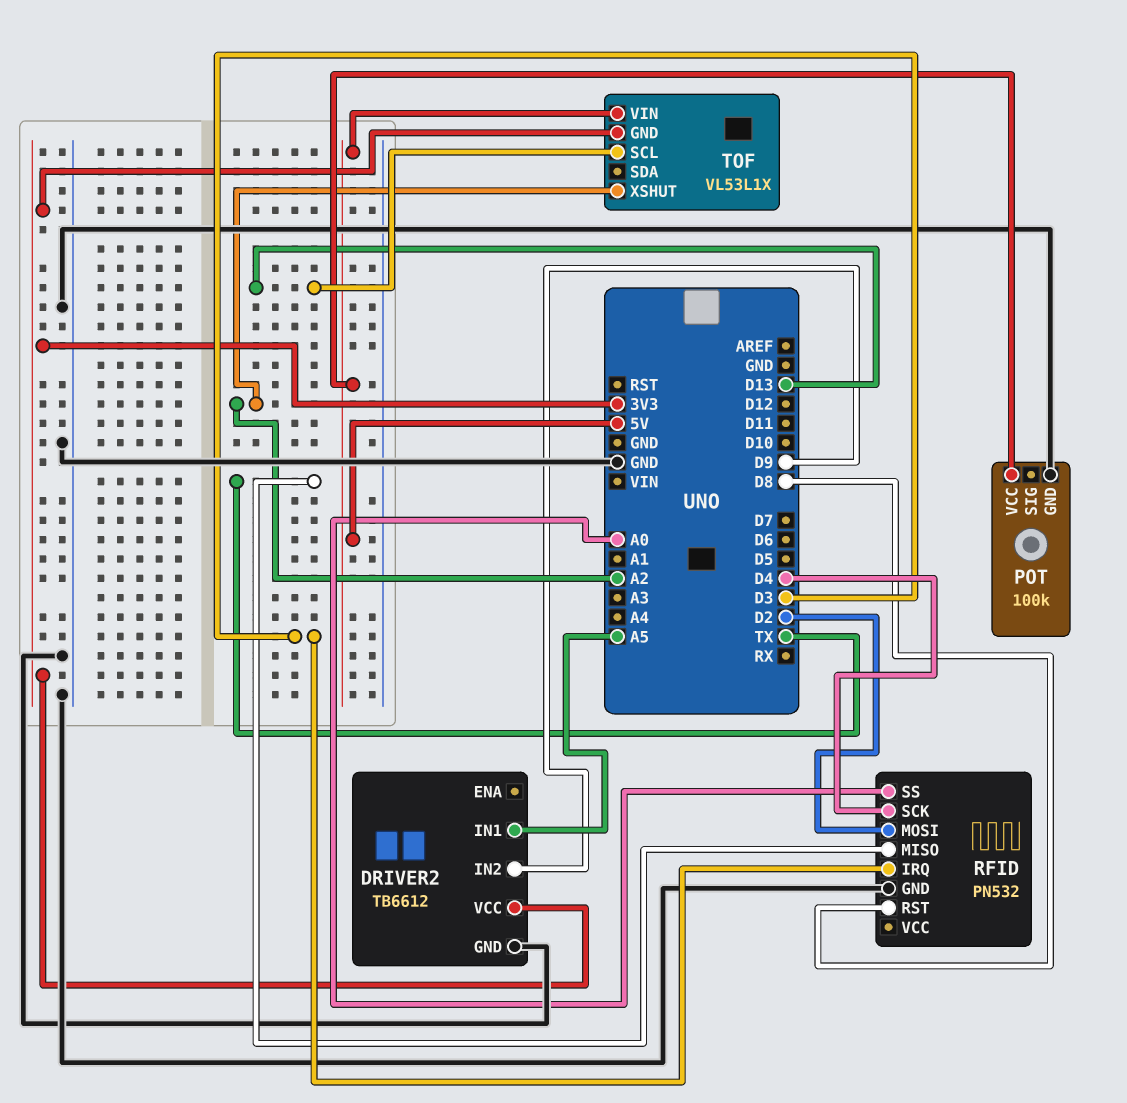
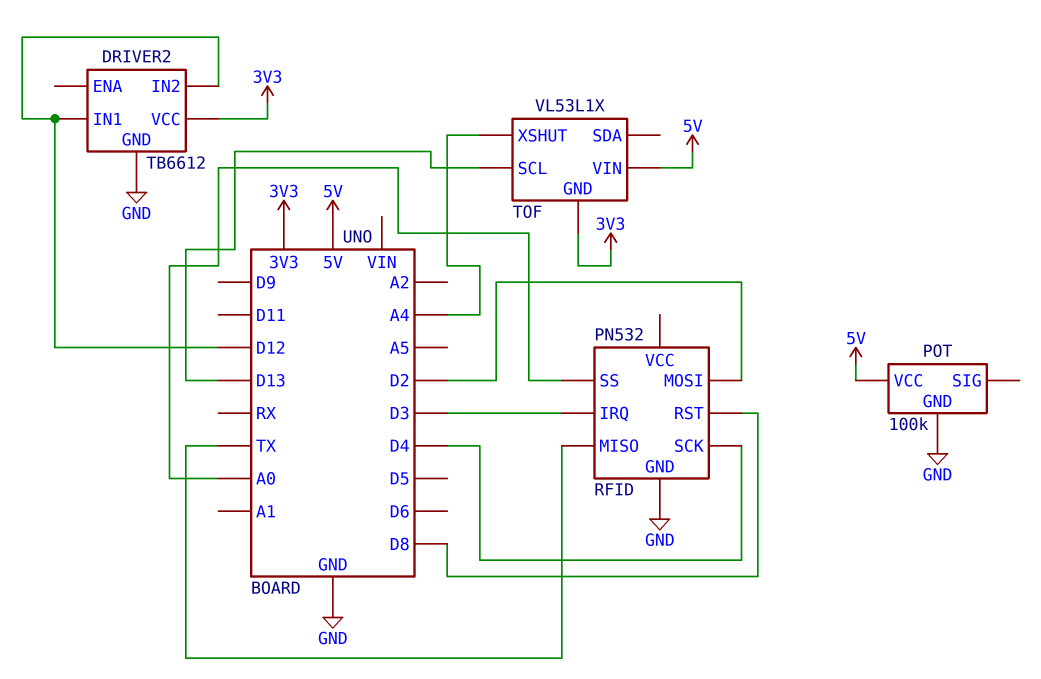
DRIVER2 pin IN1: A5 -> D12
DRIVER2 pin IN2: D9 -> D12
TOF pin XSHUT: A2 -> A4

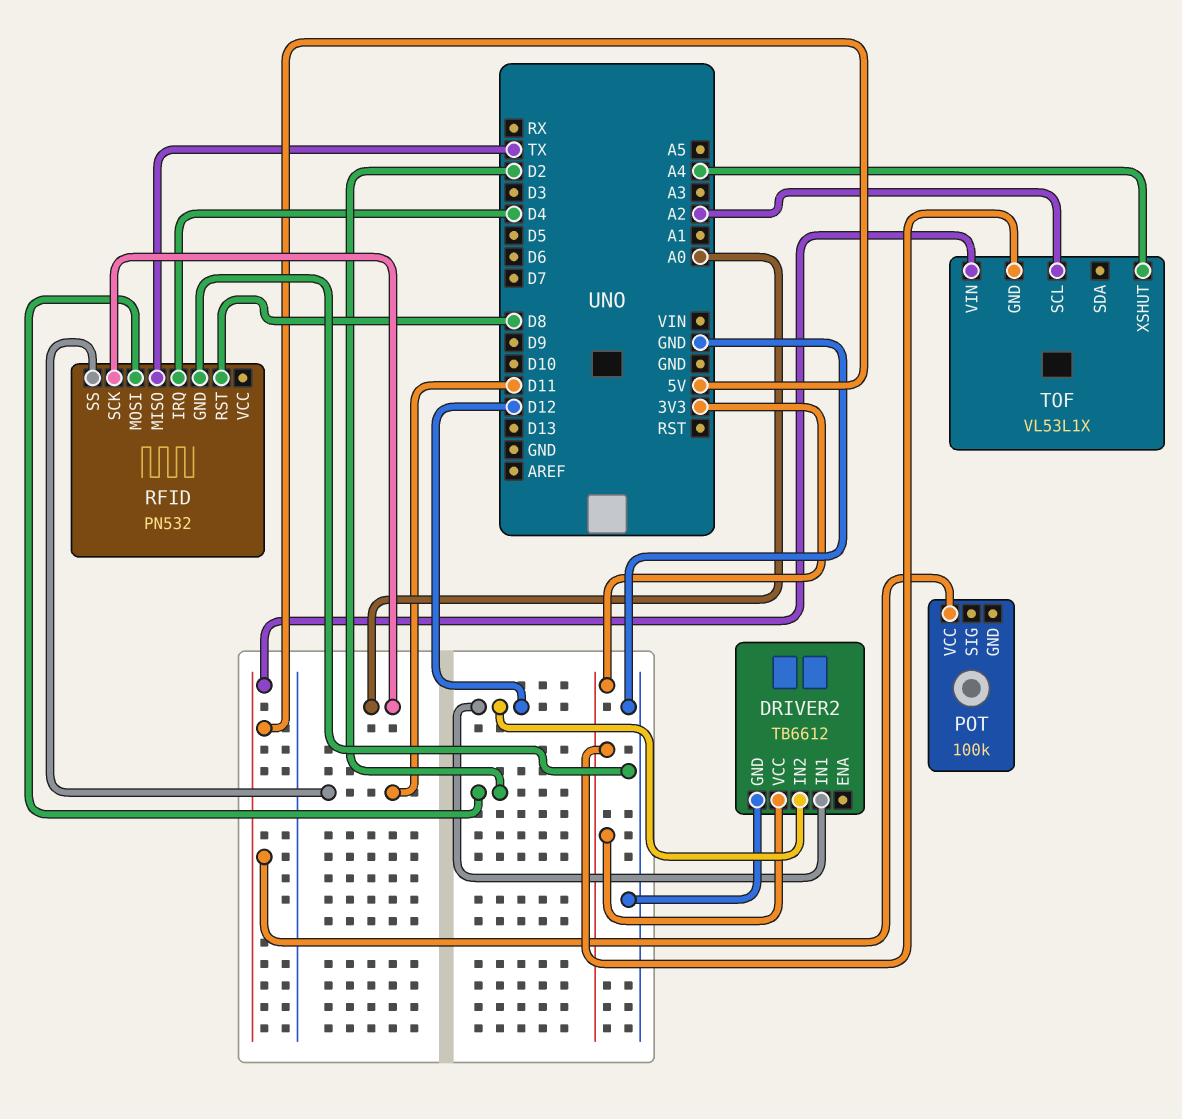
POT pin GND: GND -> none
RFID pin IRQ: D3 -> D4
RFID pin SCK: D4 -> A0
RFID pin SS: A0 -> D11
TOF pin SCL: D13 -> A2

